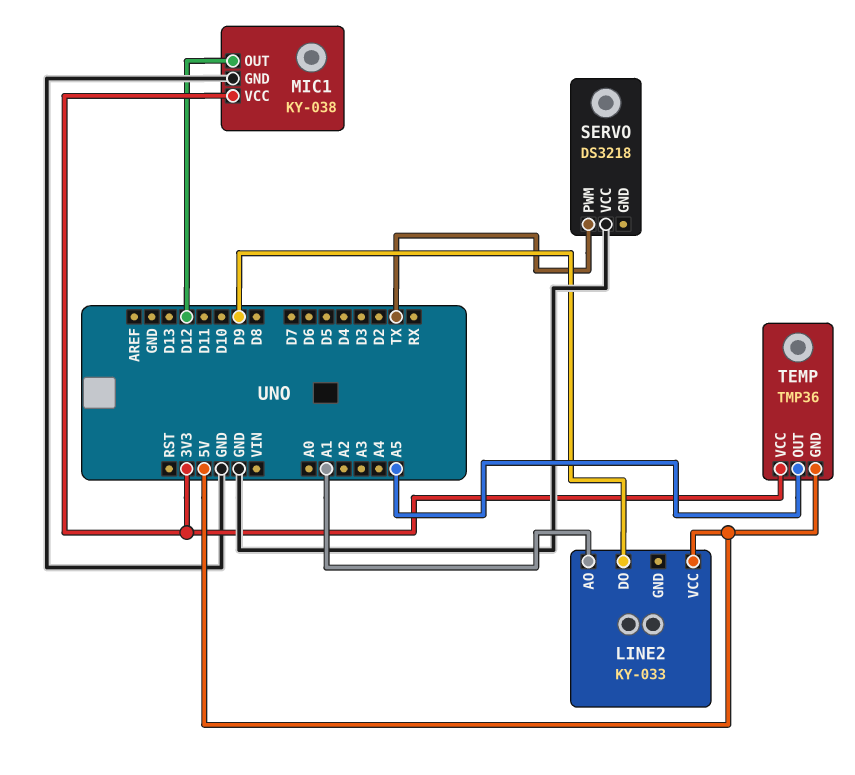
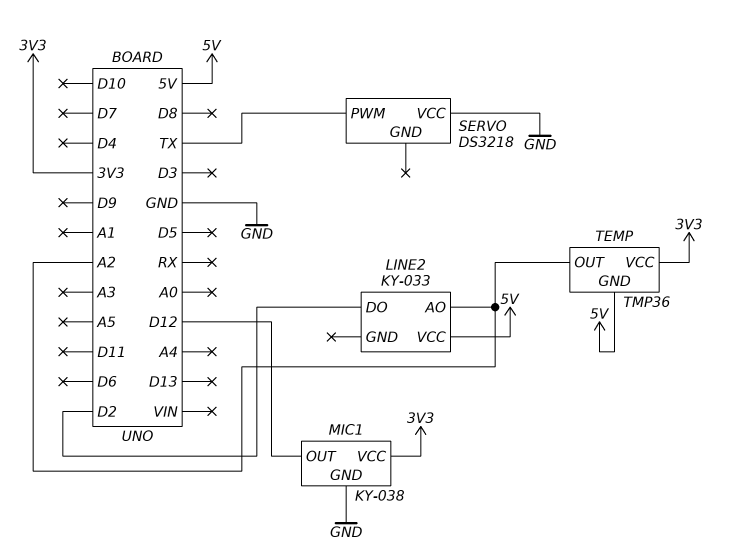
LINE2 pin AO: A1 -> A2
LINE2 pin DO: D9 -> D2
TEMP pin OUT: A5 -> A2

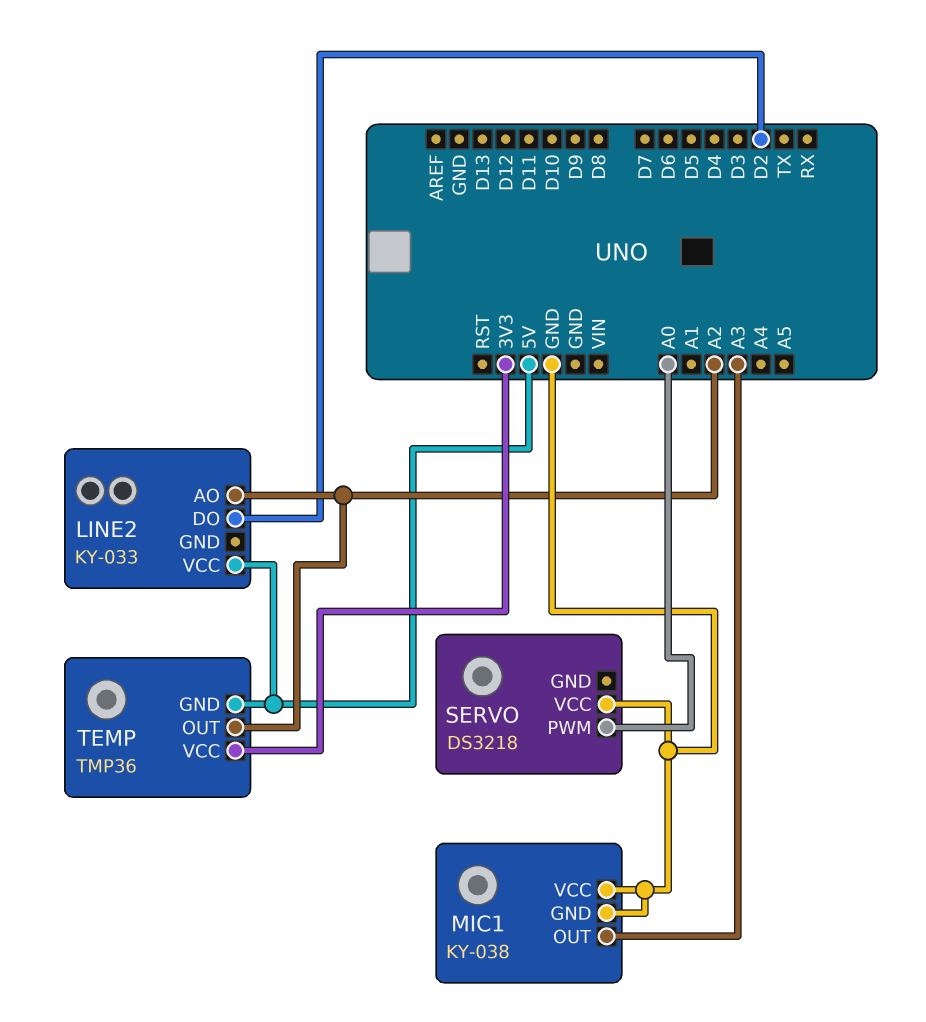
MIC1 pin OUT: D12 -> A3
MIC1 pin VCC: 3V3 -> GND
SERVO pin PWM: TX -> A0

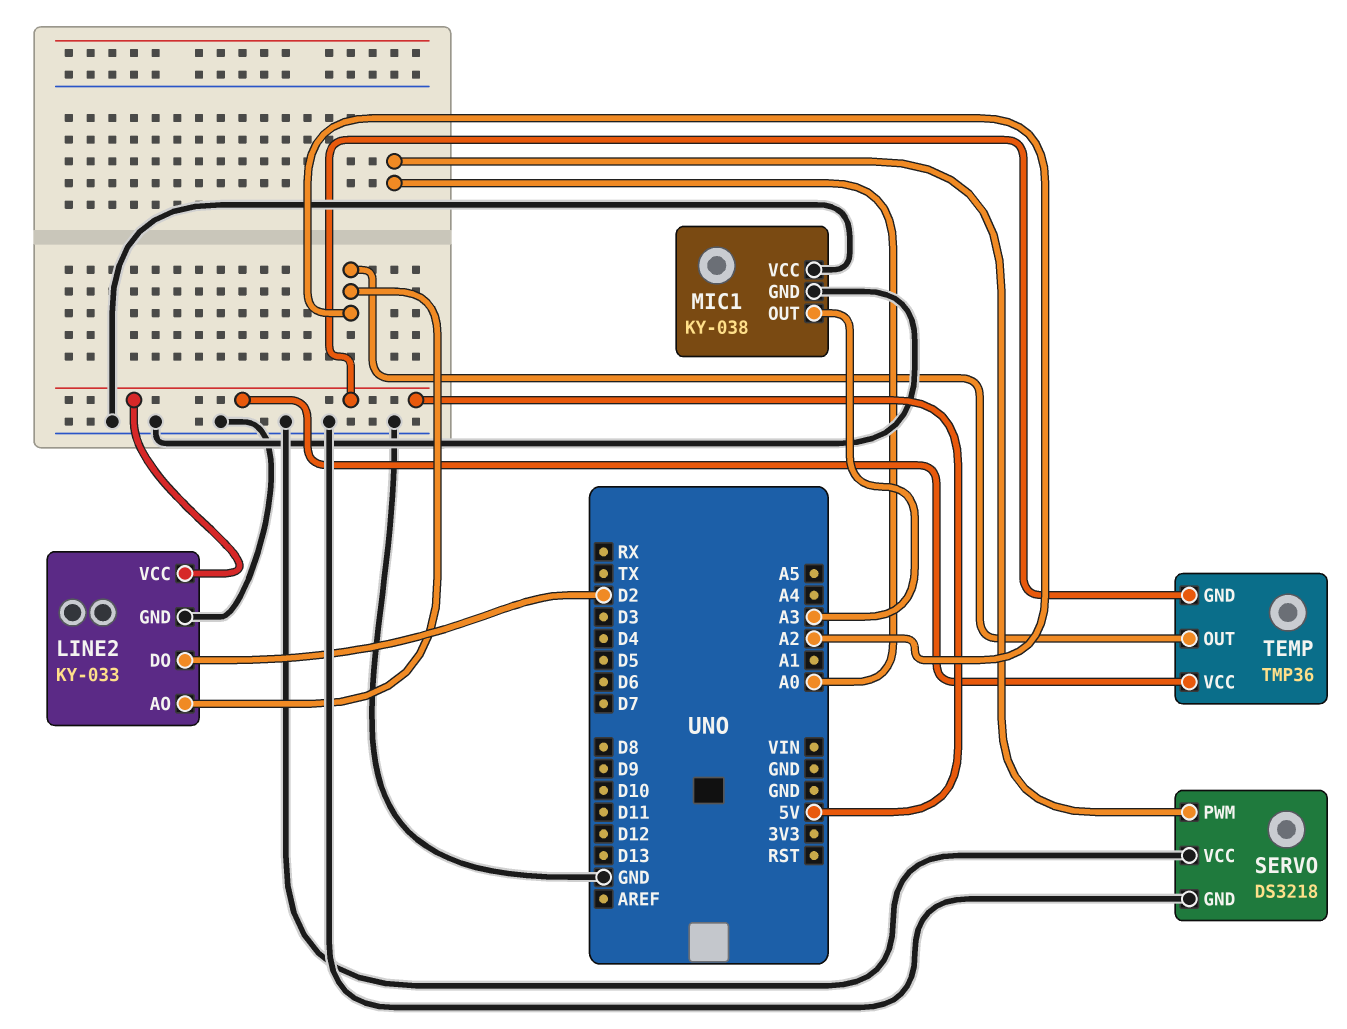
LINE2 pin GND: none -> GND
SERVO pin GND: none -> GND
TEMP pin VCC: 3V3 -> 5V

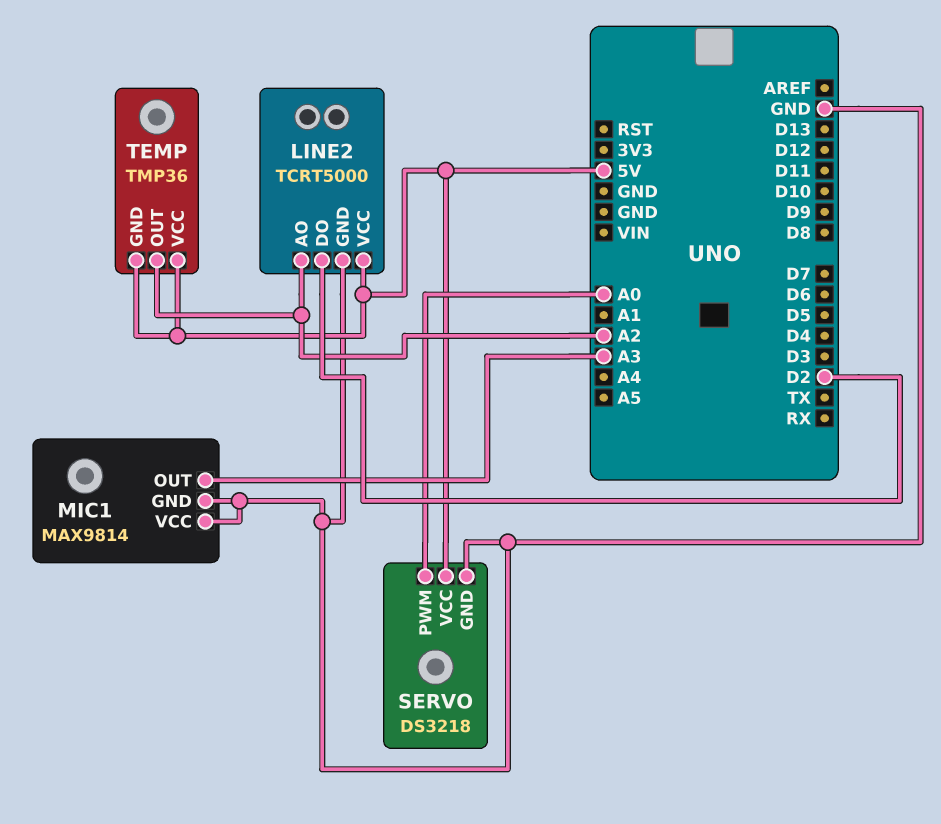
LINE2: KY-033 -> TCRT5000
MIC1: KY-038 -> MAX9814
SERVO pin VCC: GND -> 5V

